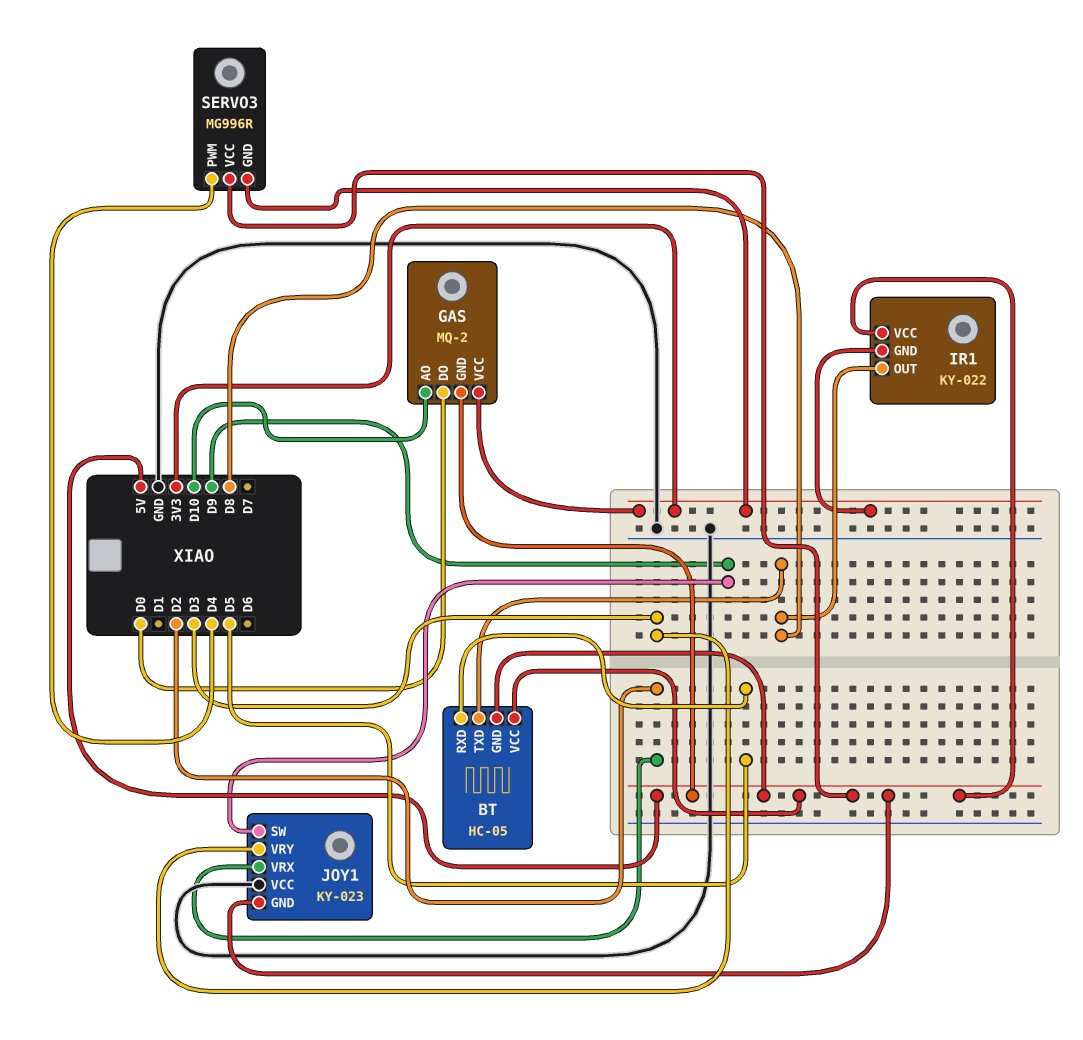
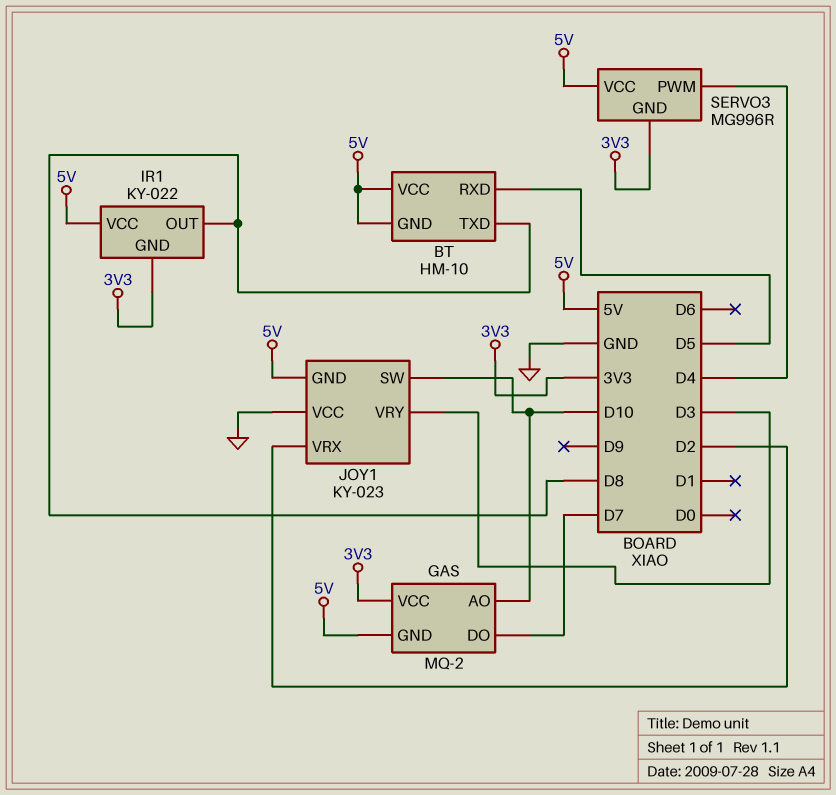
BT: HC-05 -> HM-10
GAS pin DO: D0 -> D7
JOY1 pin SW: D9 -> D10

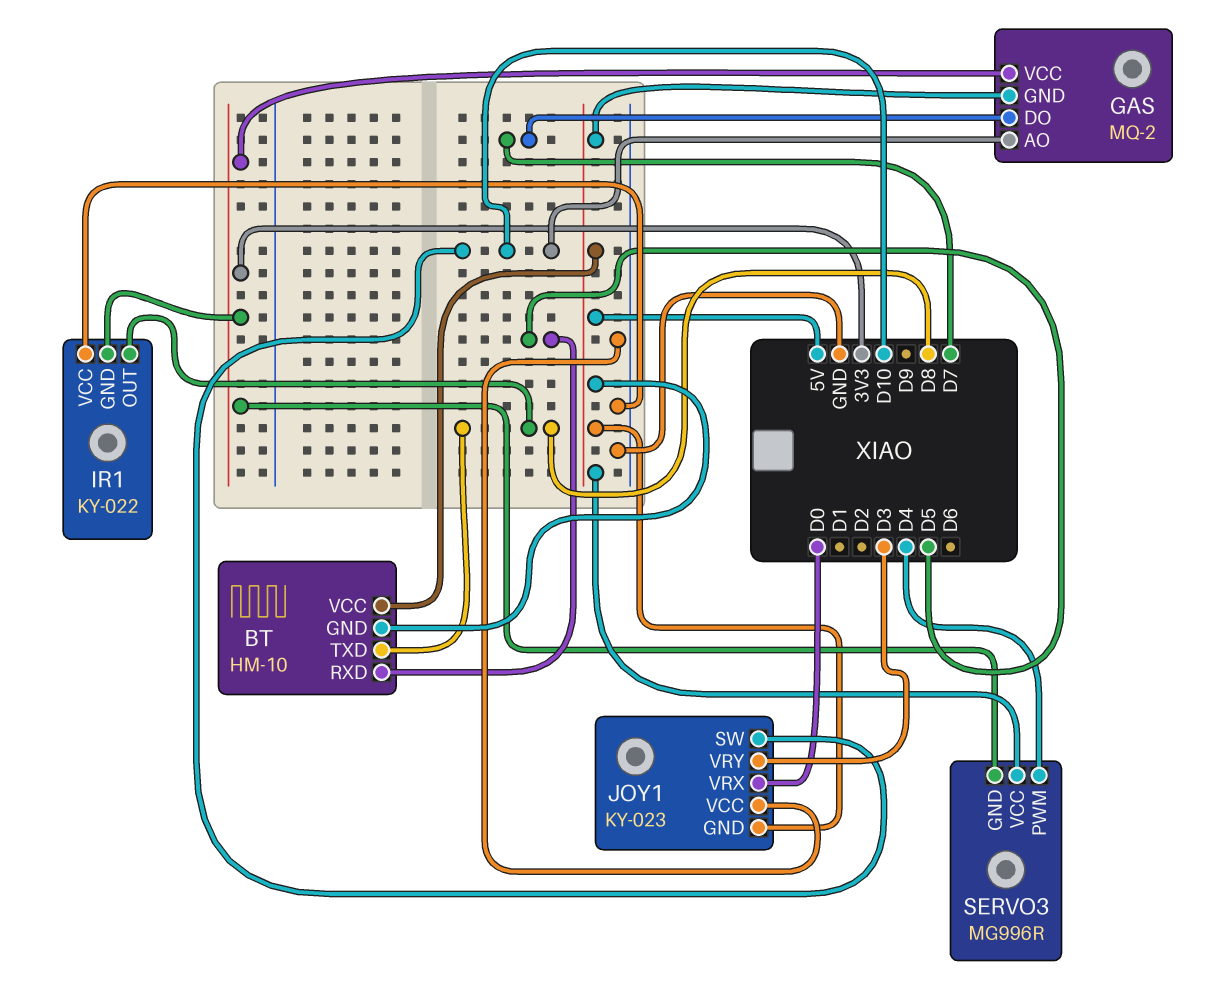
IR1 pin VCC: 5V -> GND
JOY1 pin VRX: D2 -> D0

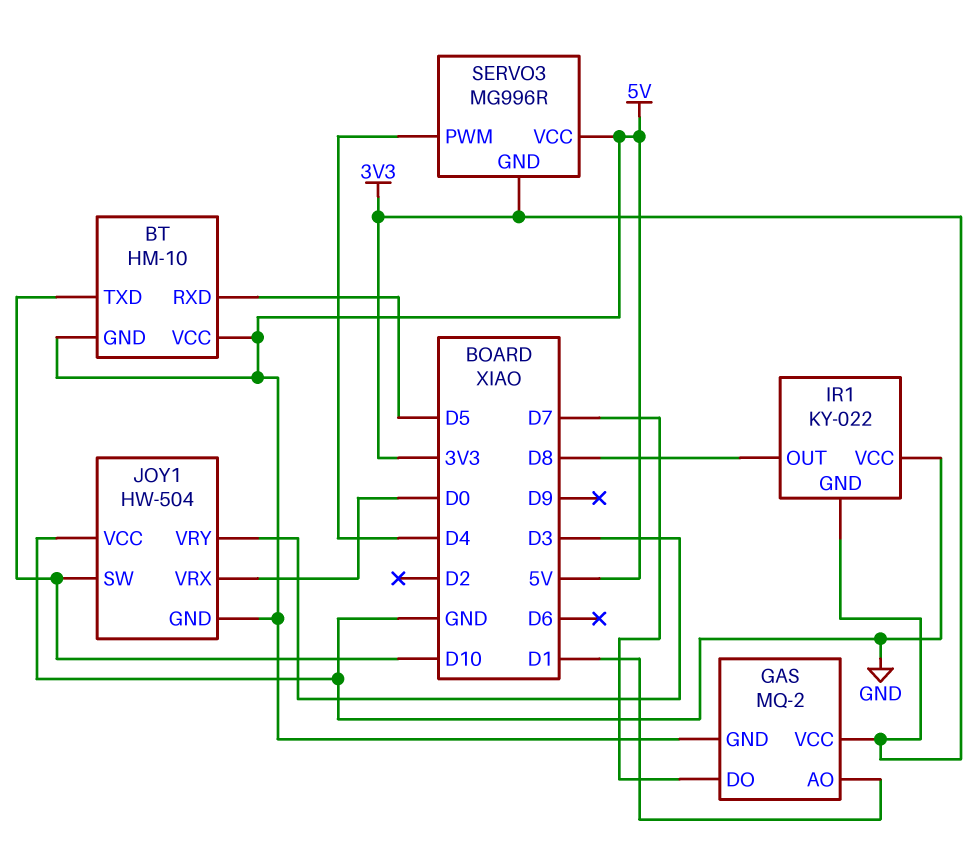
BT pin TXD: D8 -> D10
GAS pin AO: D10 -> D1
JOY1: KY-023 -> HW-504

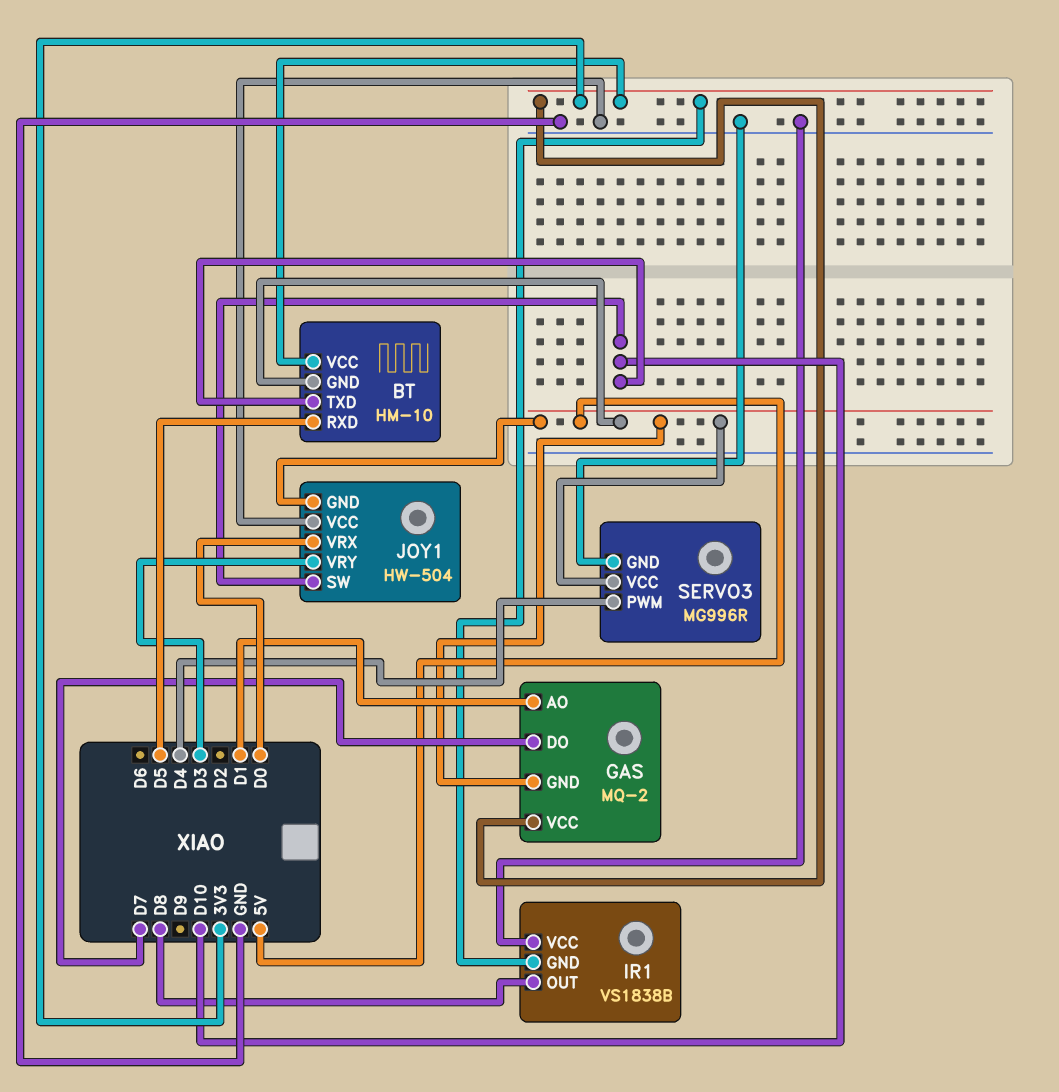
BT pin VCC: 5V -> 3V3
IR1: KY-022 -> VS1838B
SERVO3 pin GND: 3V3 -> GND

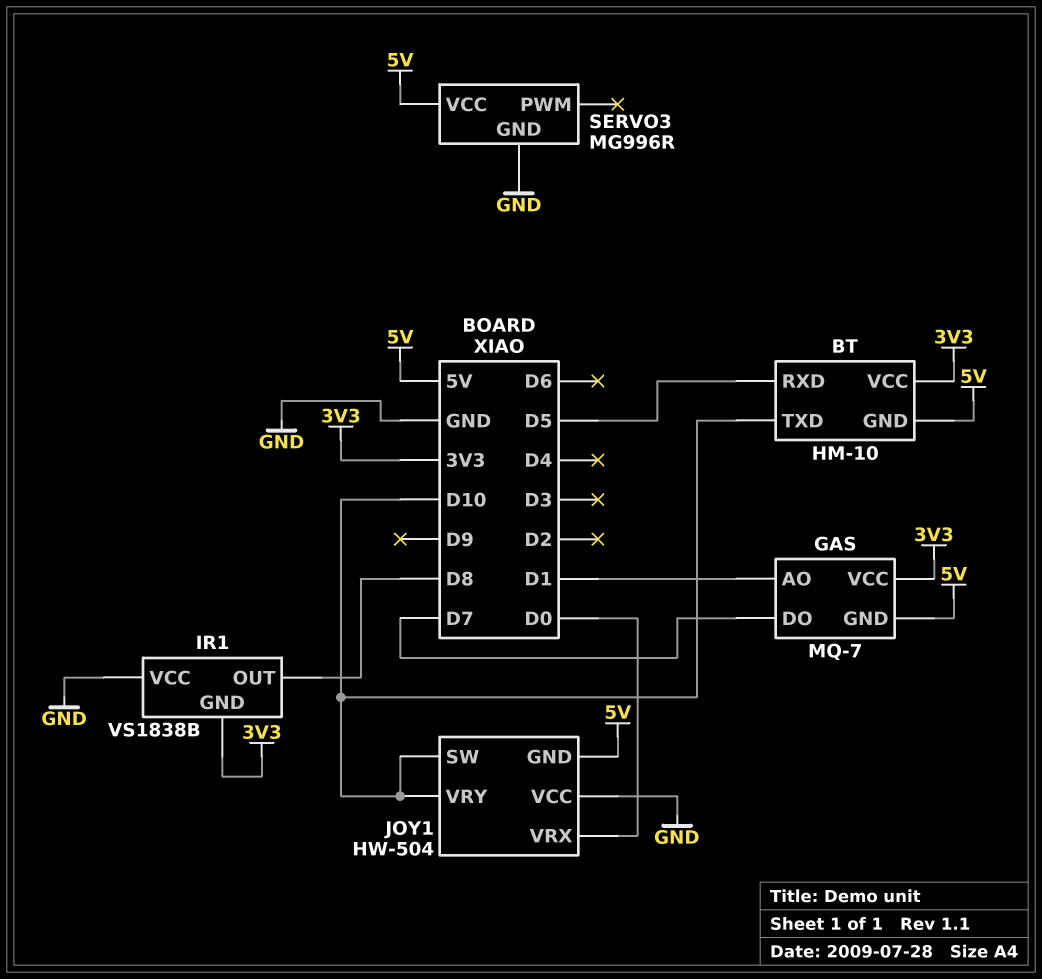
GAS: MQ-2 -> MQ-7
JOY1 pin VRY: D3 -> D10
SERVO3 pin PWM: D4 -> none

